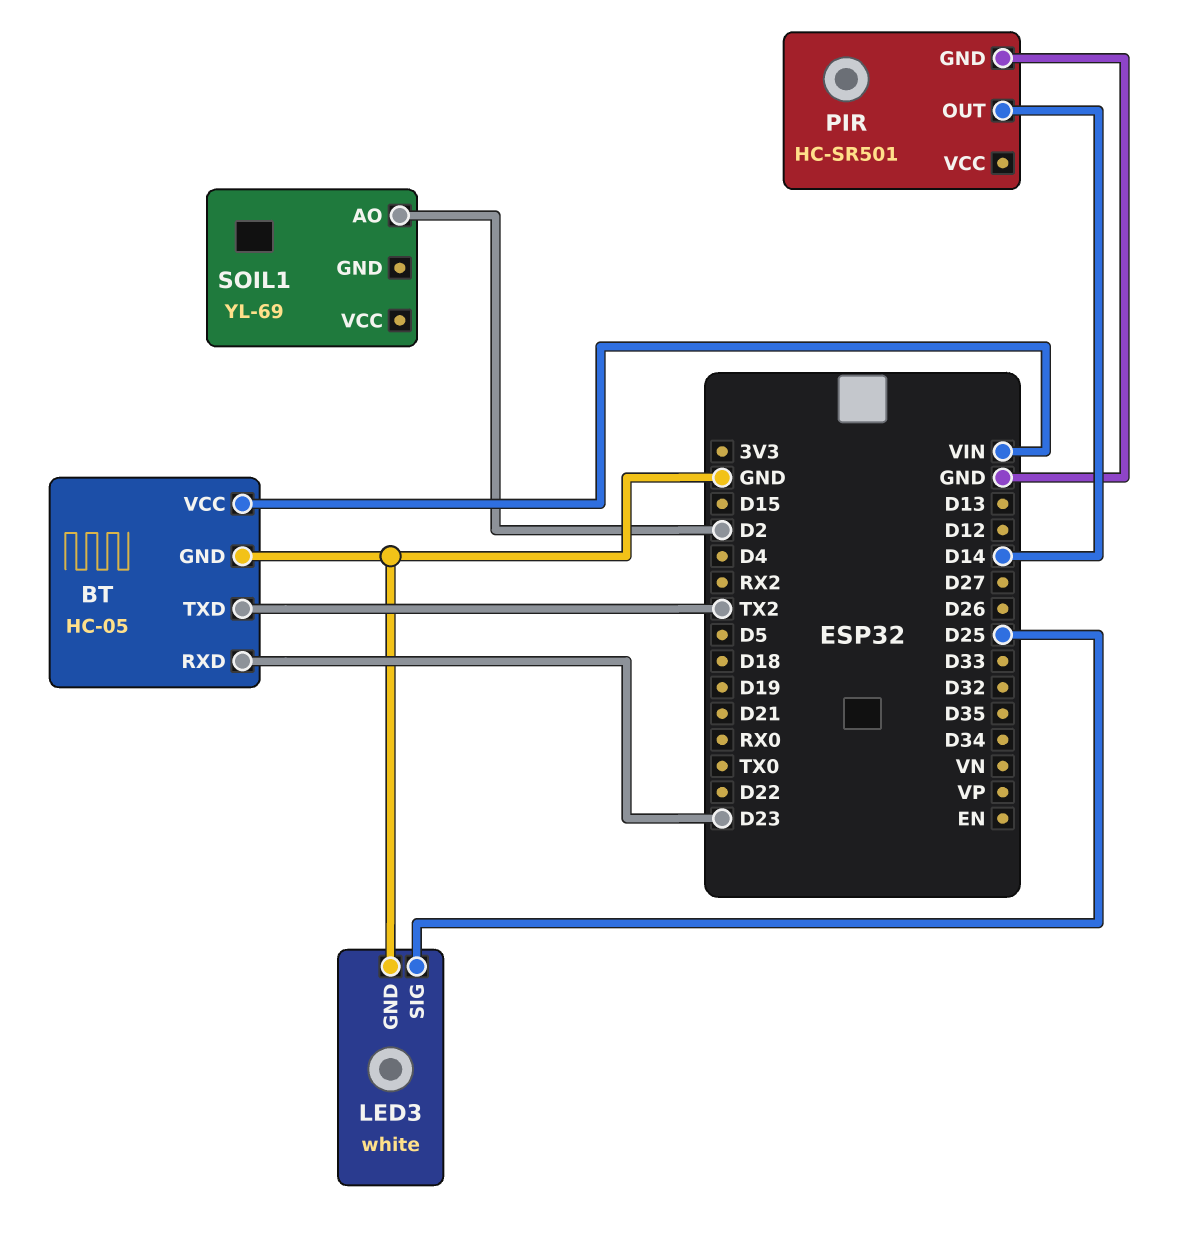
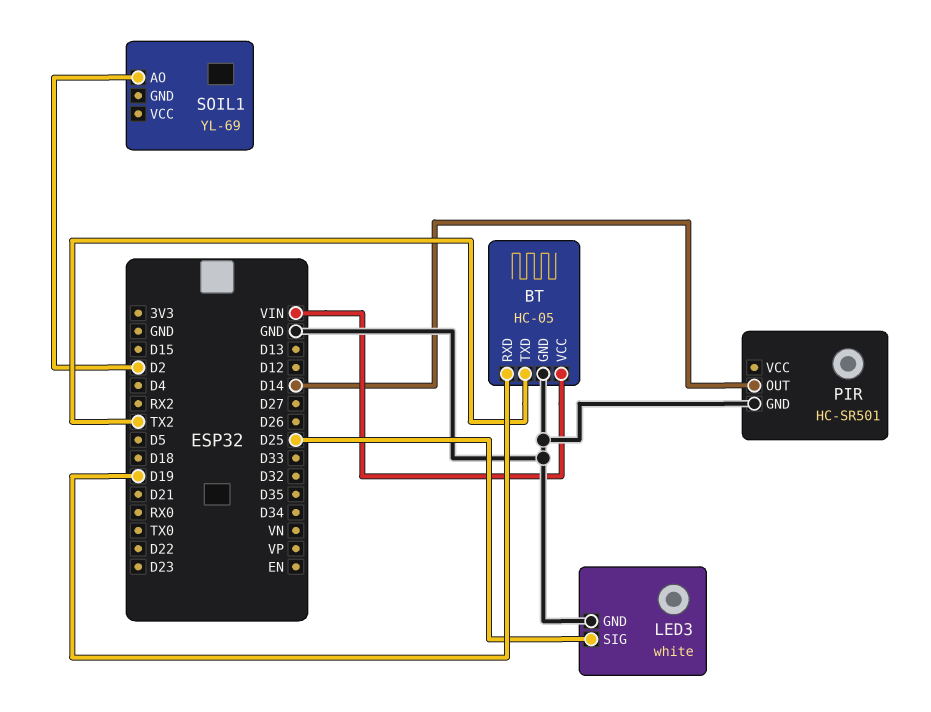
BT pin RXD: D23 -> D19

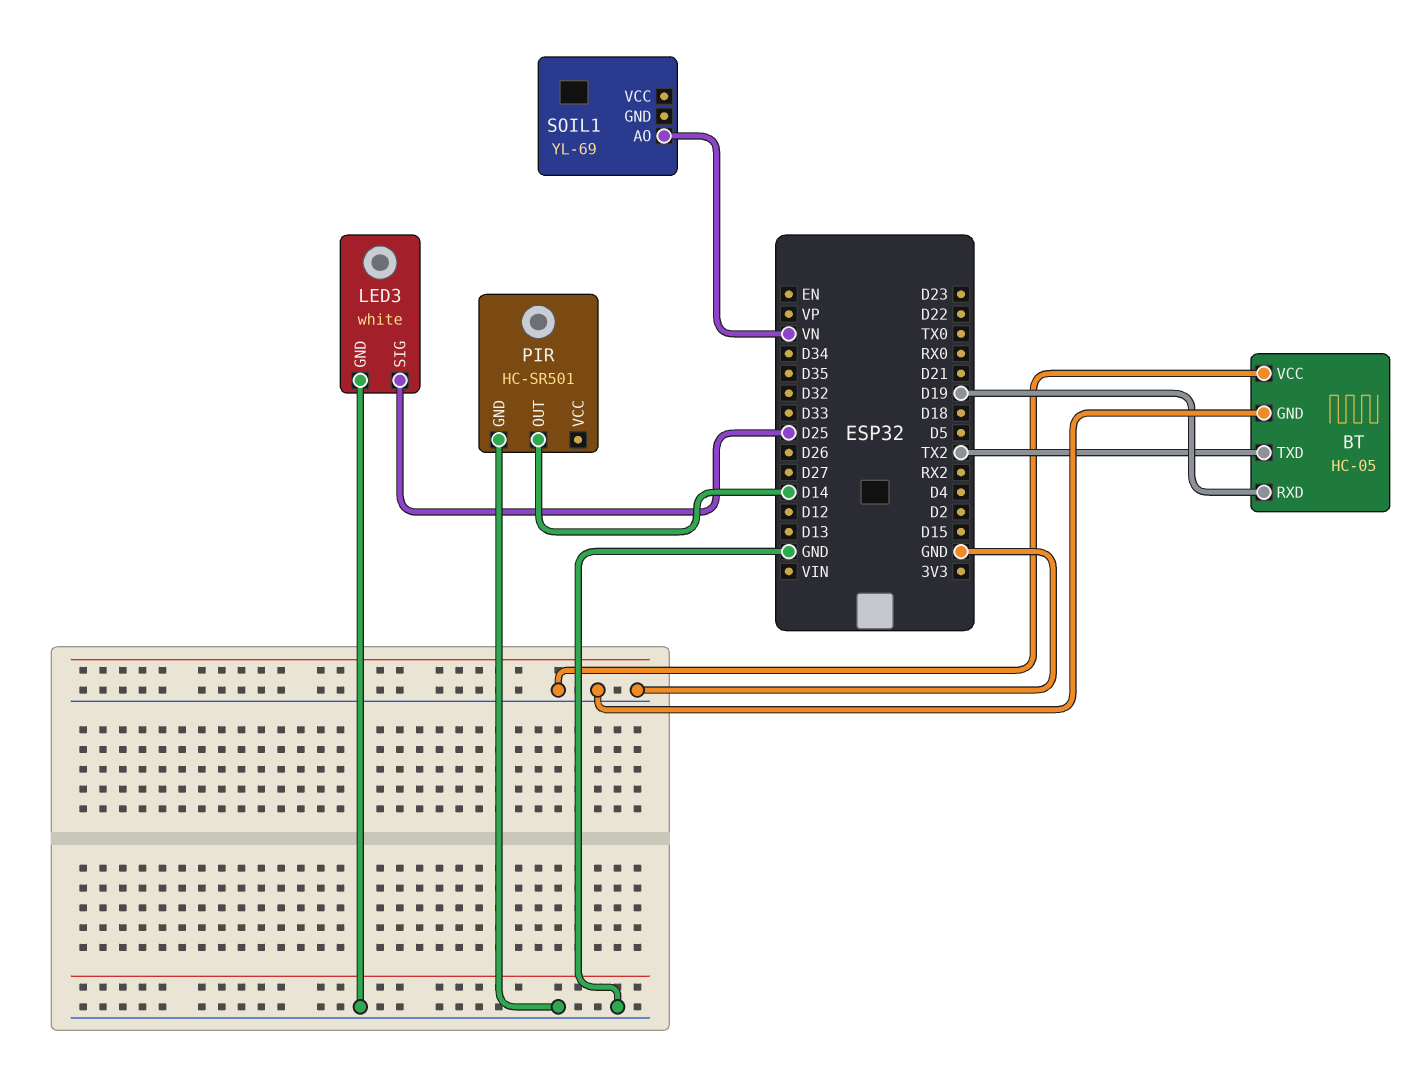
BT pin VCC: VIN -> GND
SOIL1 pin AO: D2 -> VN

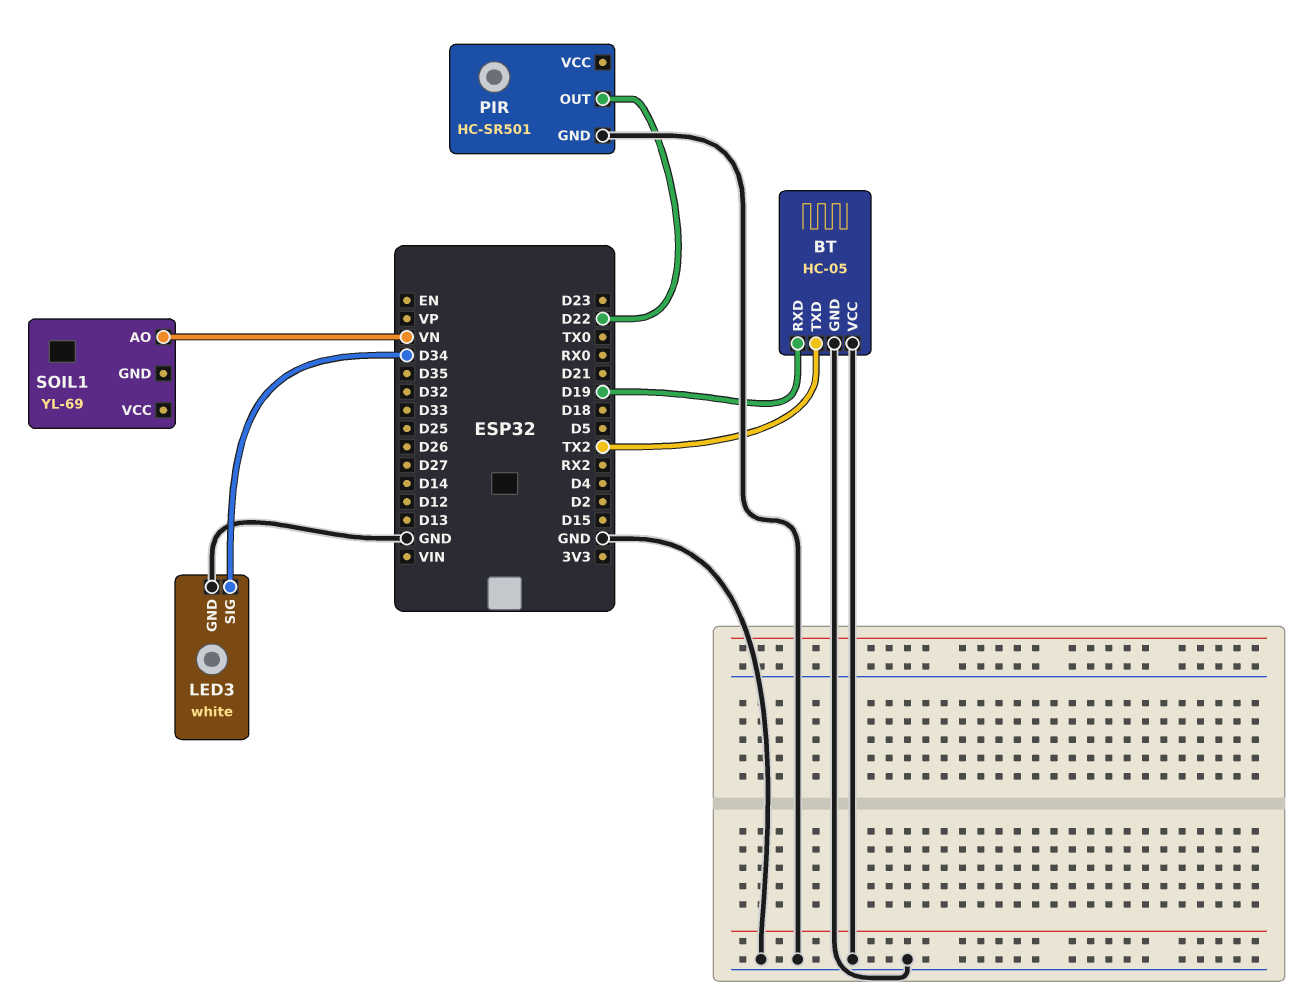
LED3 pin SIG: D25 -> D34
PIR pin OUT: D14 -> D22

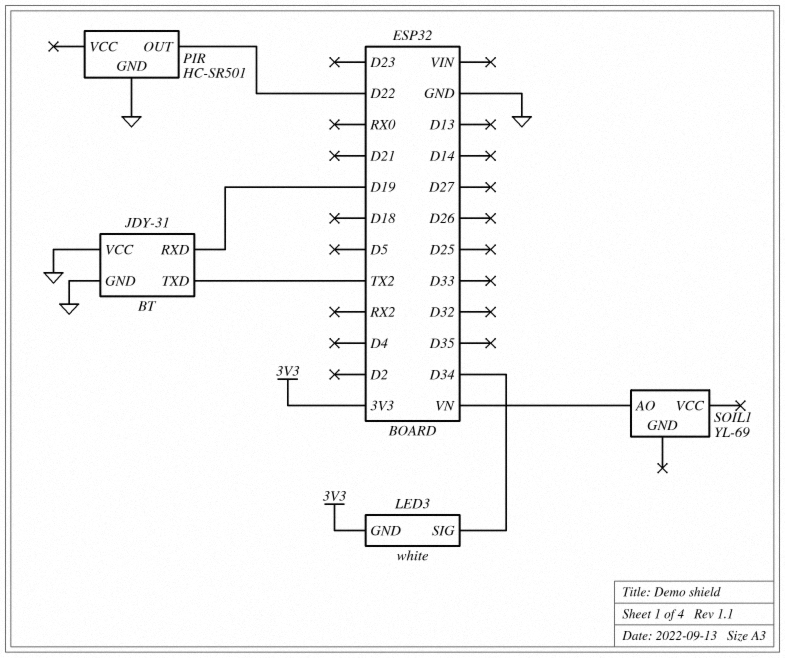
BT: HC-05 -> JDY-31
LED3 pin GND: GND -> 3V3

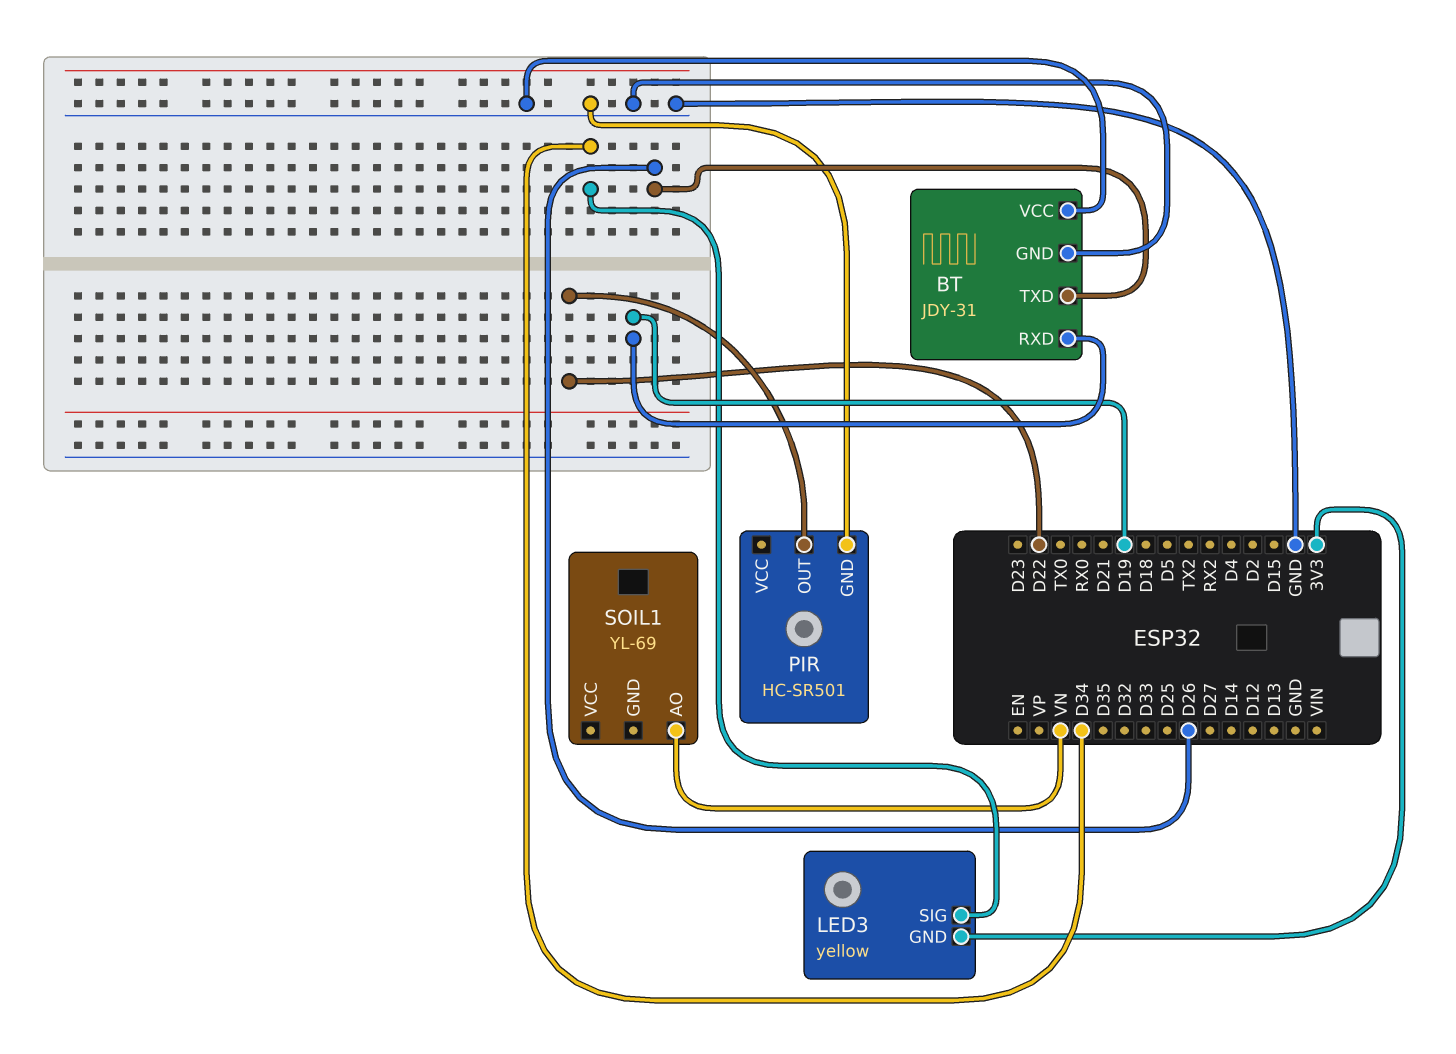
BT pin TXD: TX2 -> D26
LED3: white -> yellow

